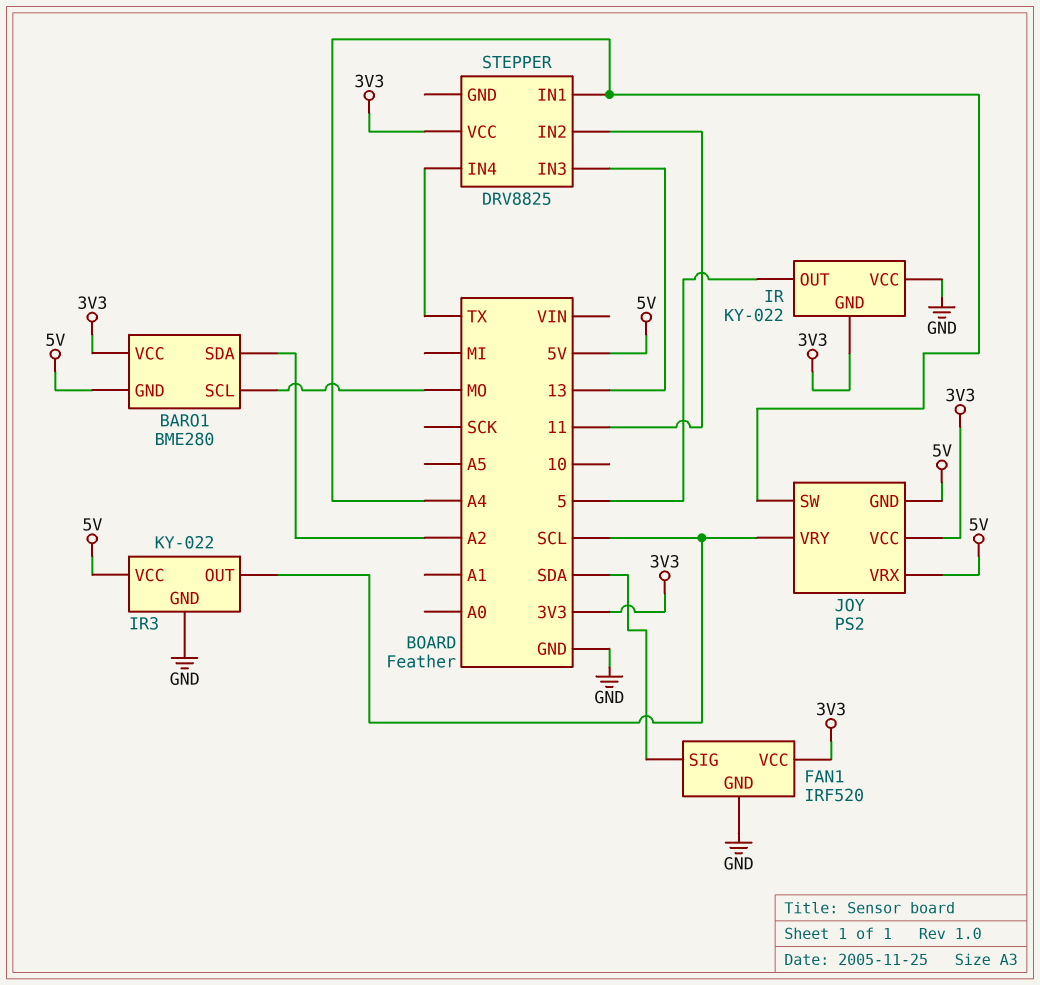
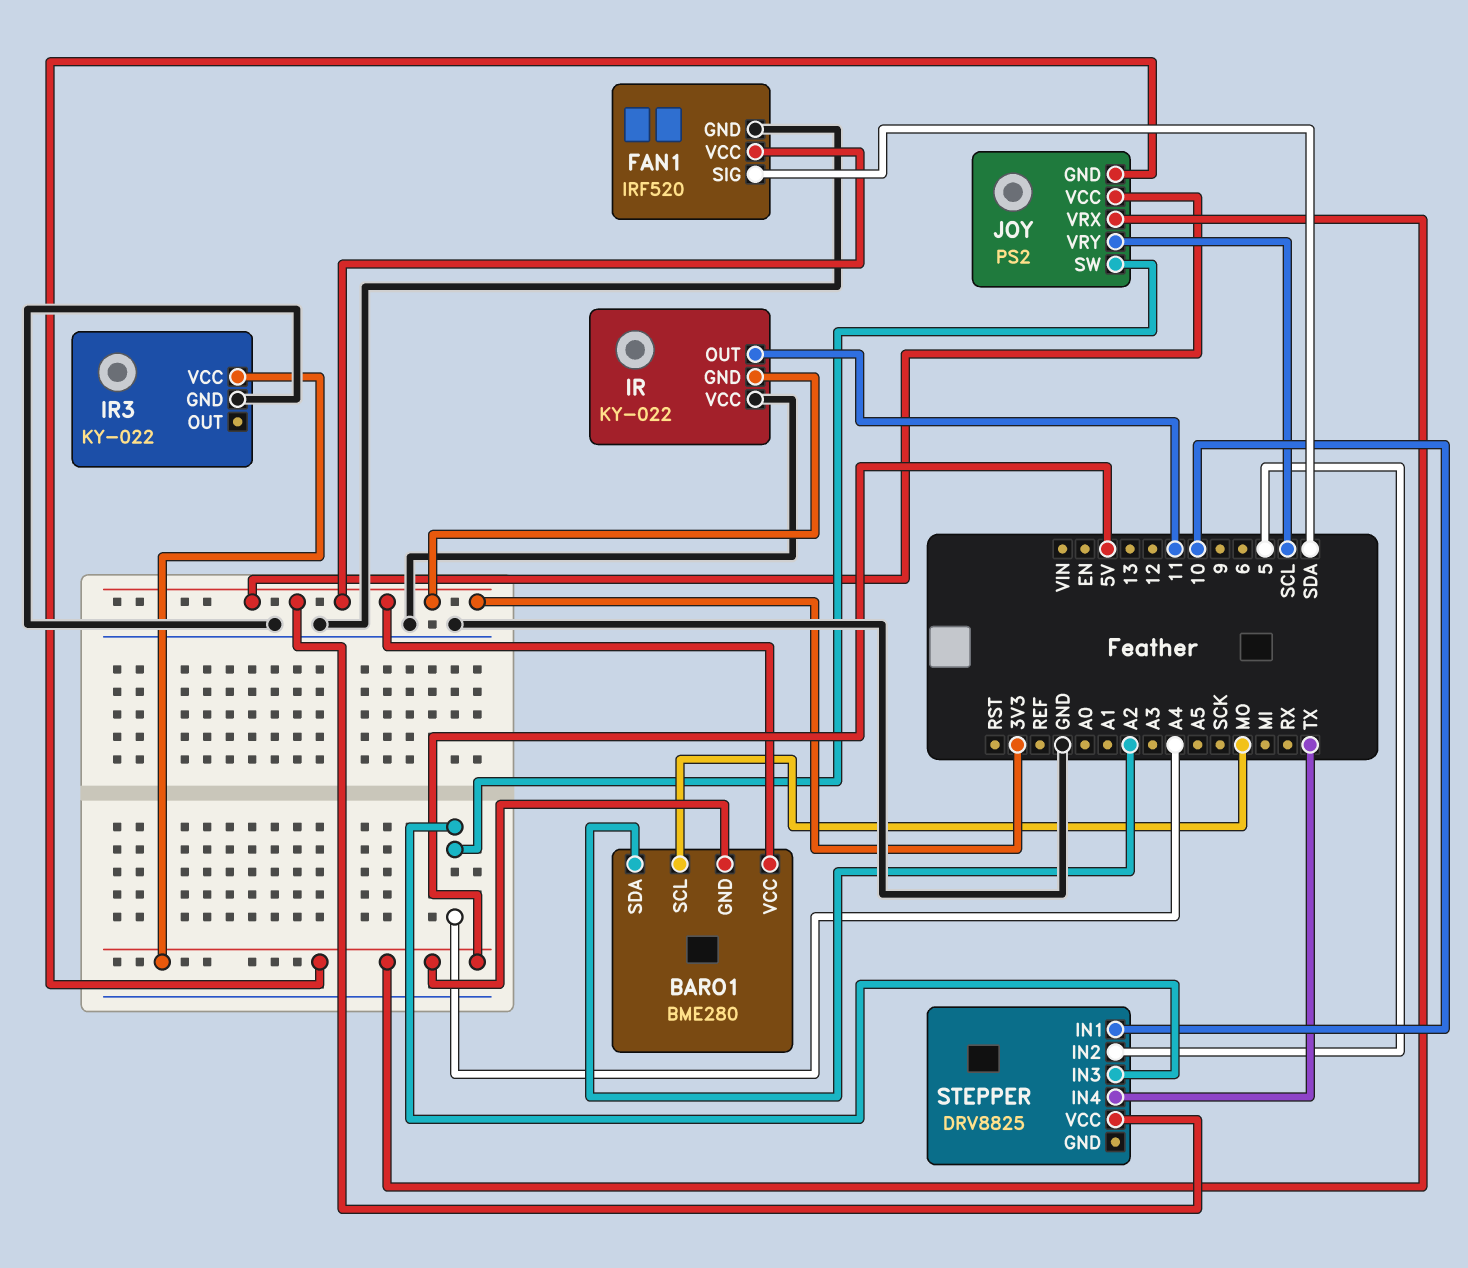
IR pin OUT: 5 -> 11
IR3 pin OUT: SCL -> none
STEPPER pin IN1: A4 -> 10
STEPPER pin IN2: 11 -> 5
STEPPER pin IN3: 13 -> A4

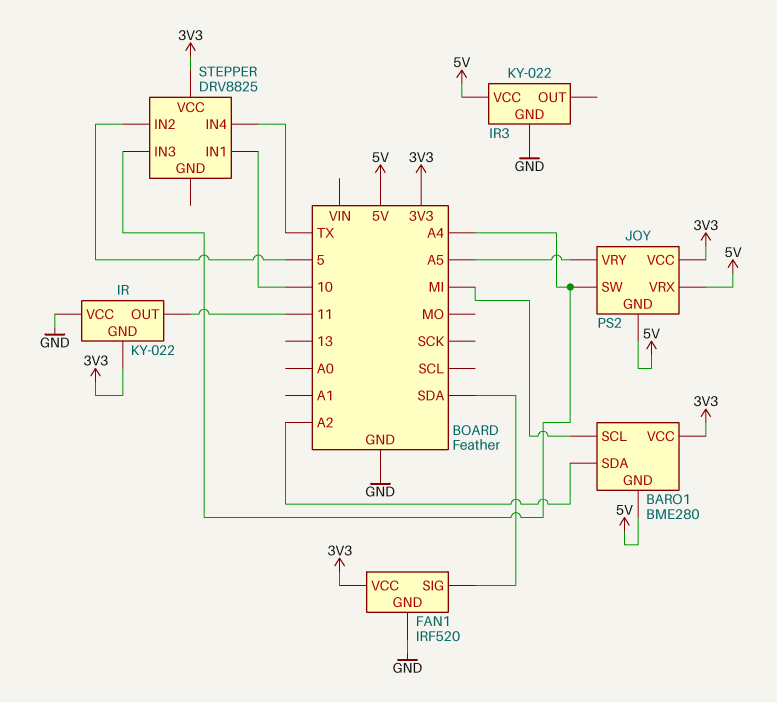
BARO1 pin SCL: MO -> MI
JOY pin VRY: SCL -> A5

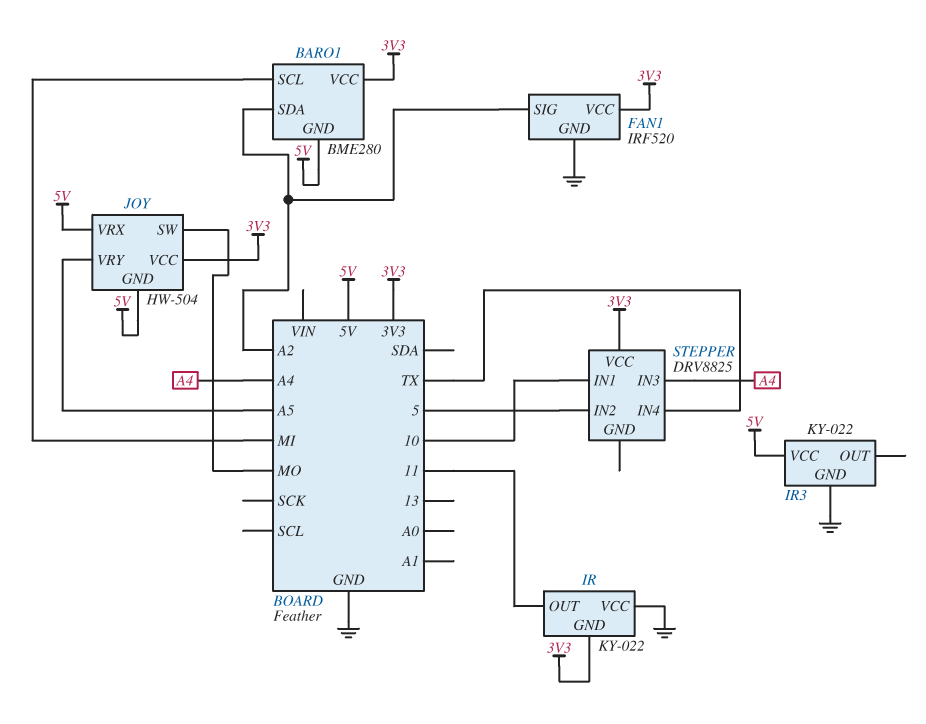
FAN1 pin SIG: SDA -> A2
JOY: PS2 -> HW-504
JOY pin SW: A4 -> MO

